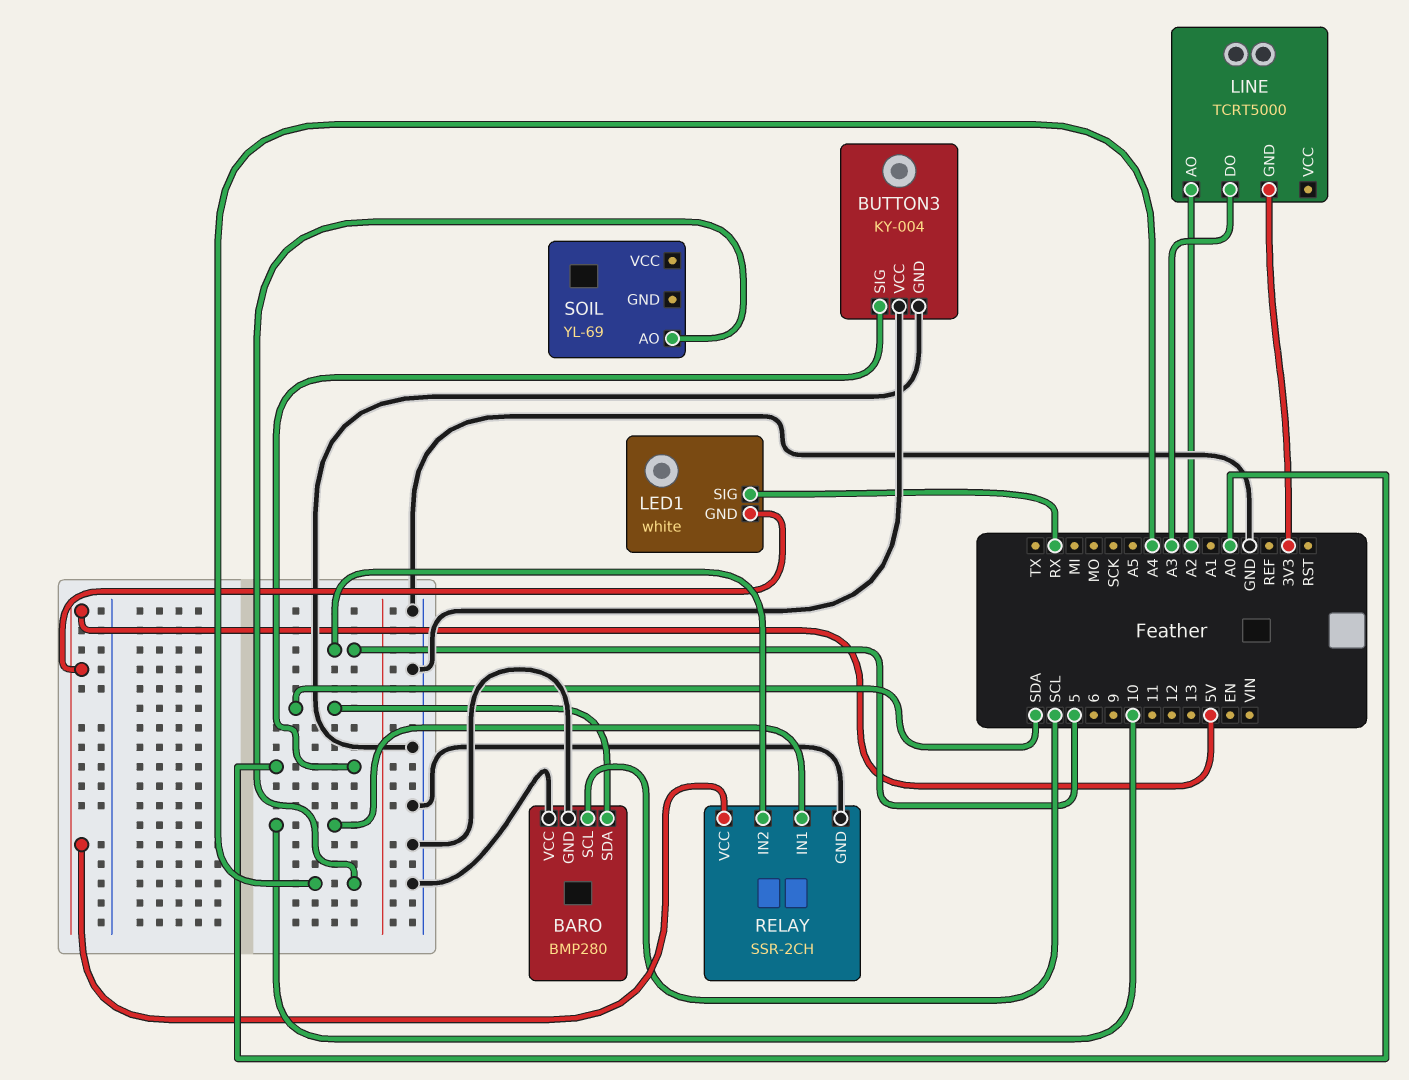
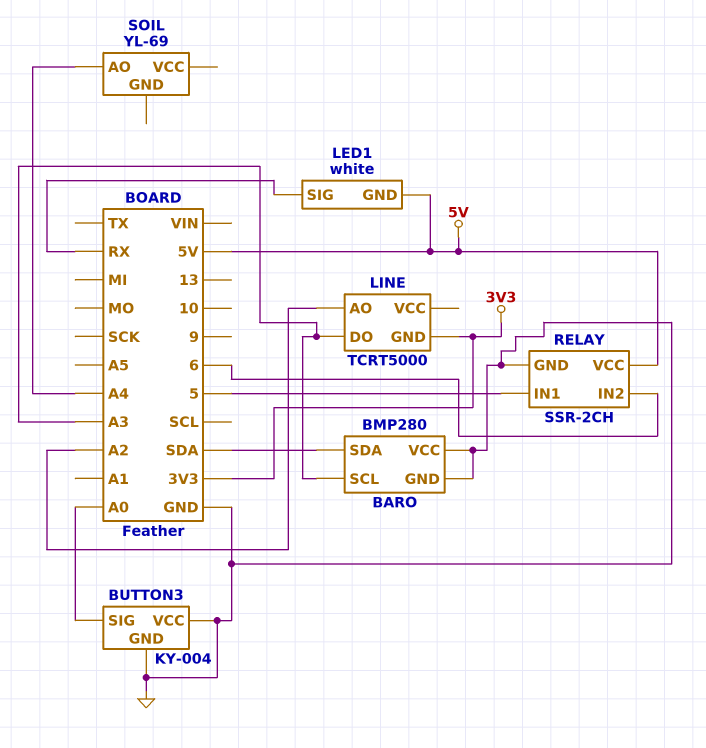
BARO pin SCL: SCL -> A3
RELAY pin IN1: 10 -> 5
RELAY pin IN2: 5 -> 6

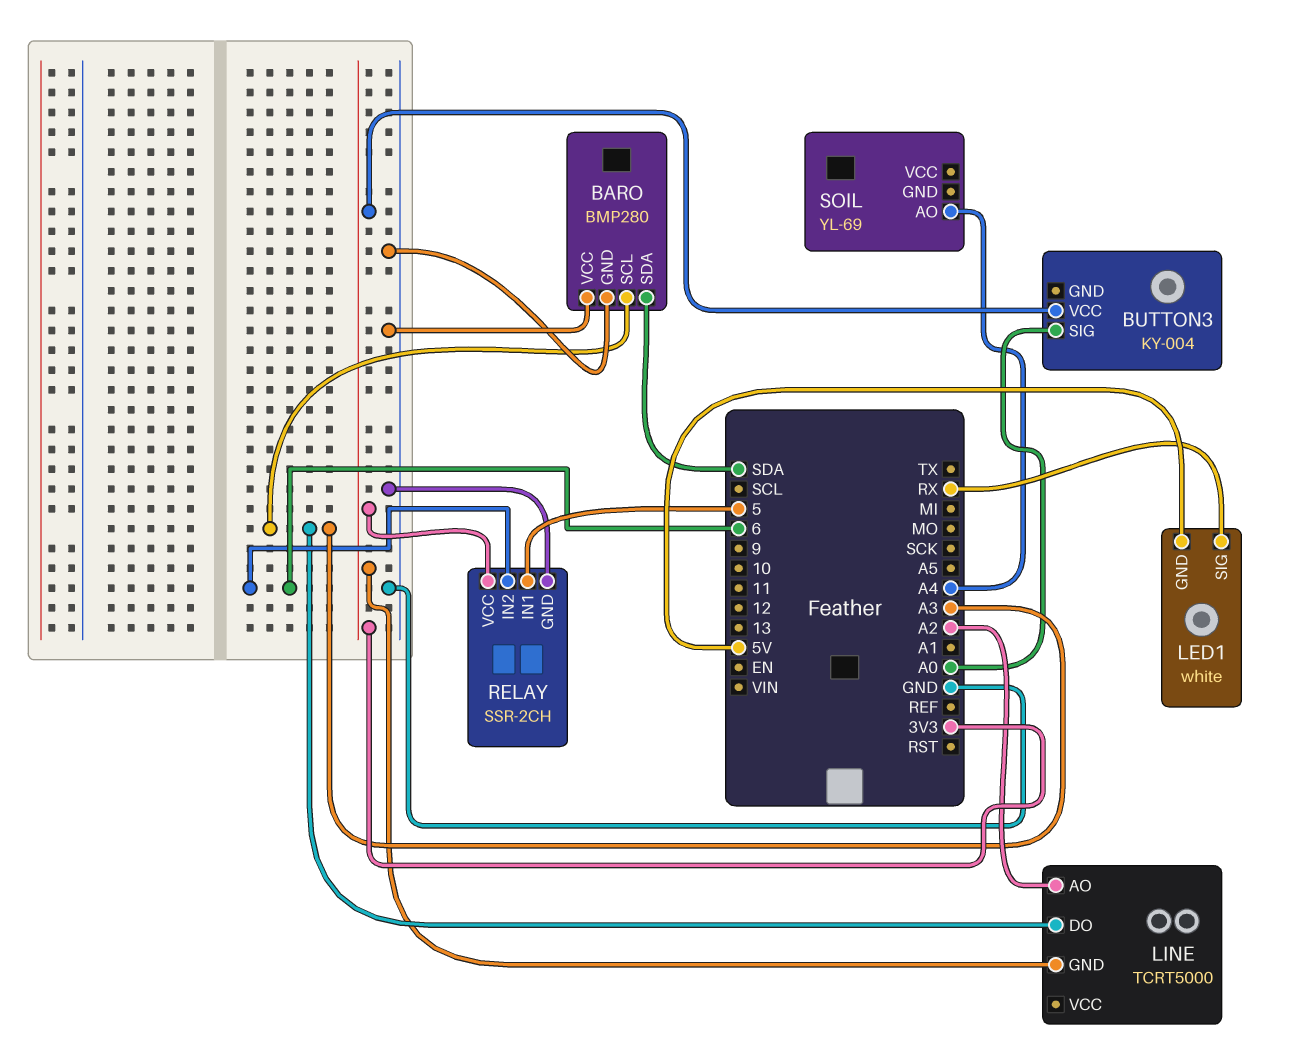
BUTTON3 pin GND: GND -> none
BUTTON3 pin VCC: GND -> 3V3
RELAY pin VCC: 5V -> 3V3

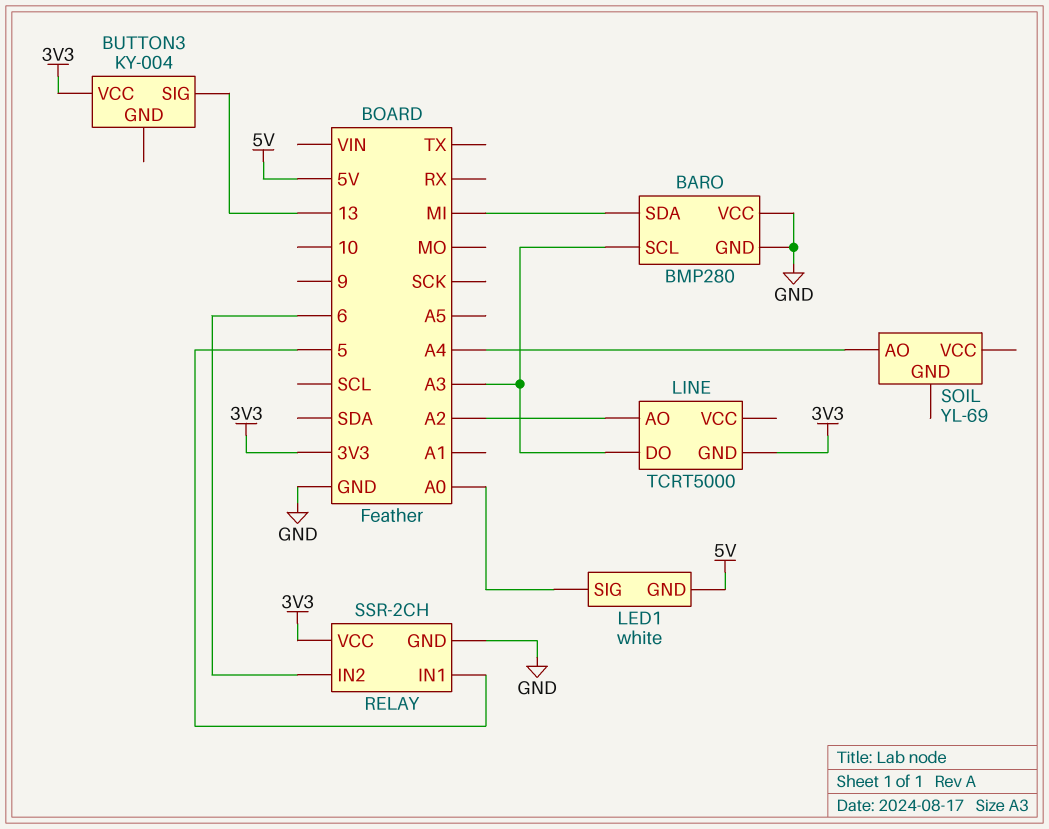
BARO pin SDA: SDA -> MI
BUTTON3 pin SIG: A0 -> 13
LED1 pin SIG: RX -> A0

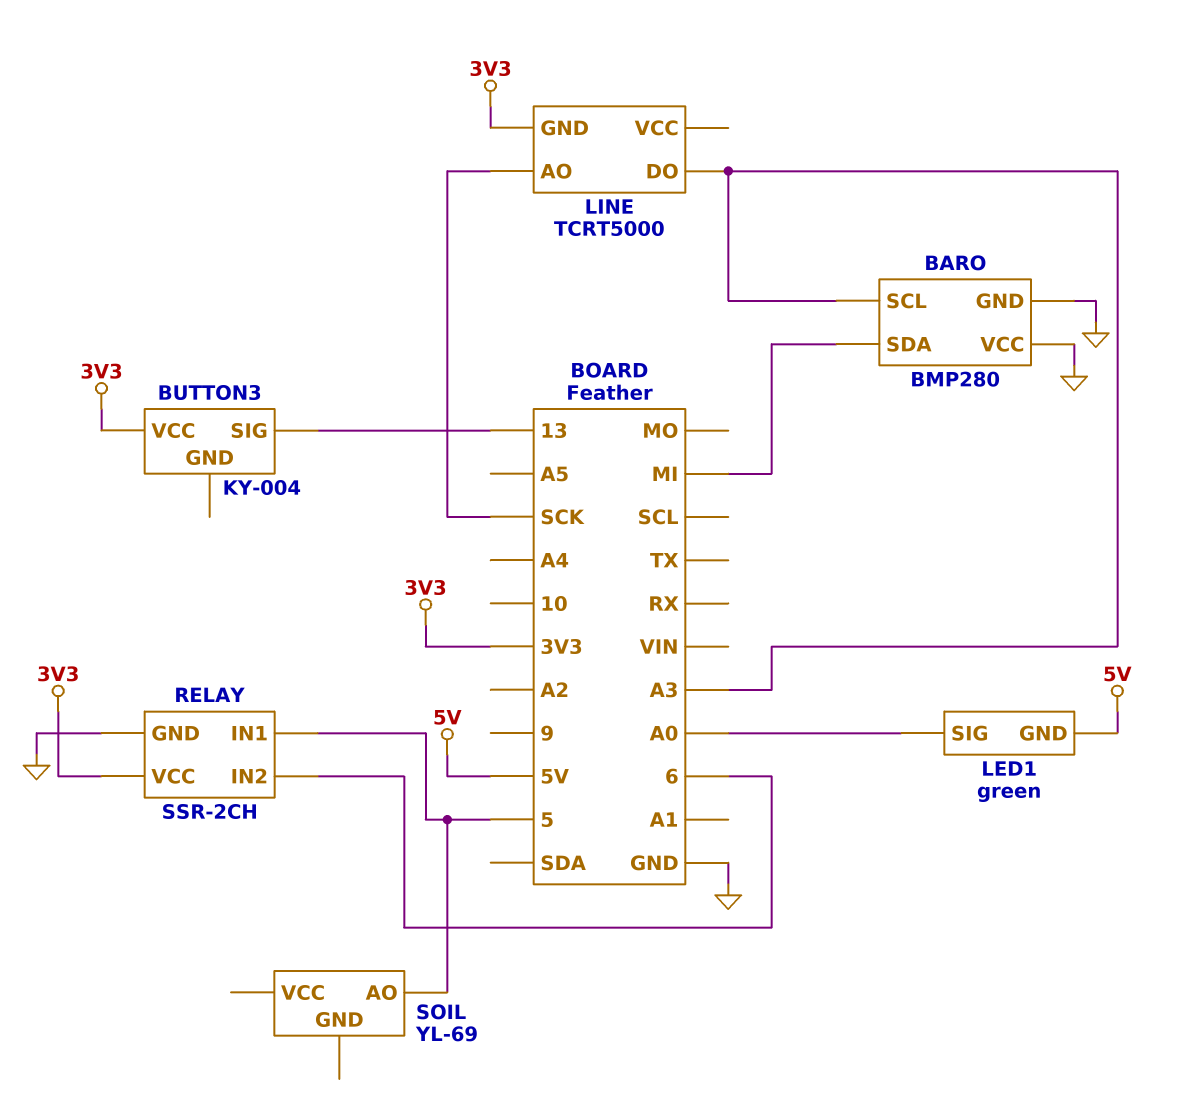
LED1: white -> green
LINE pin AO: A2 -> SCK
SOIL pin AO: A4 -> 5

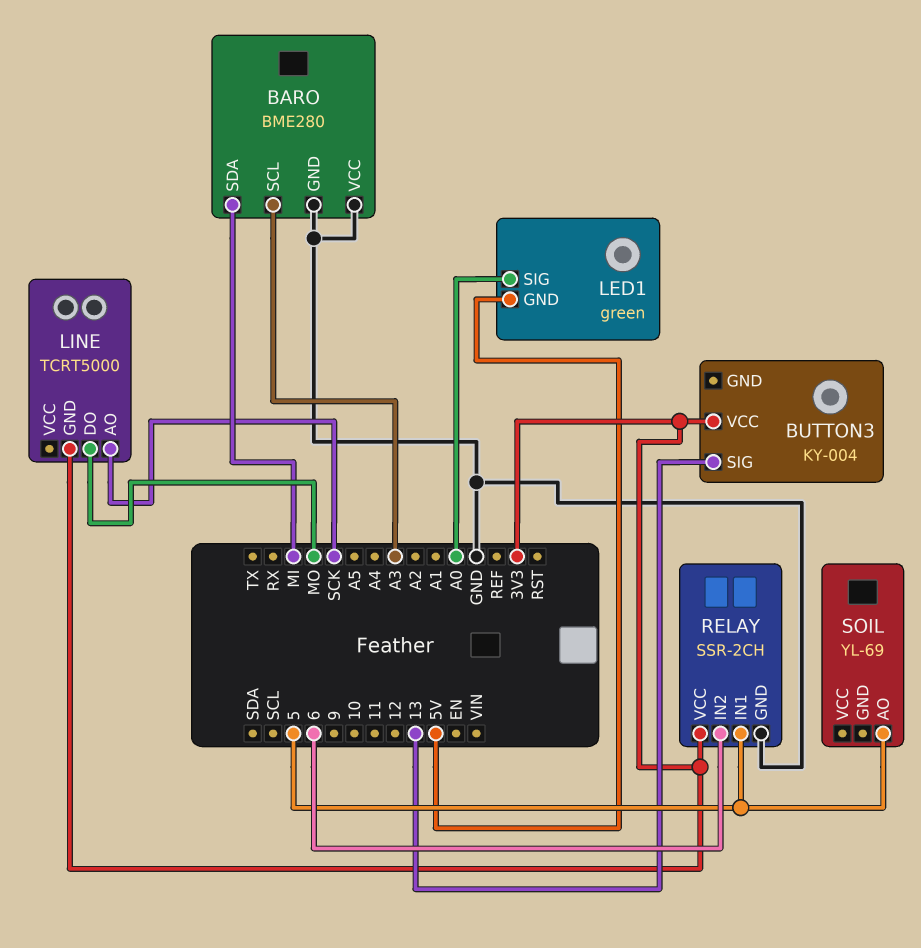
BARO: BMP280 -> BME280
LINE pin DO: A3 -> MO

